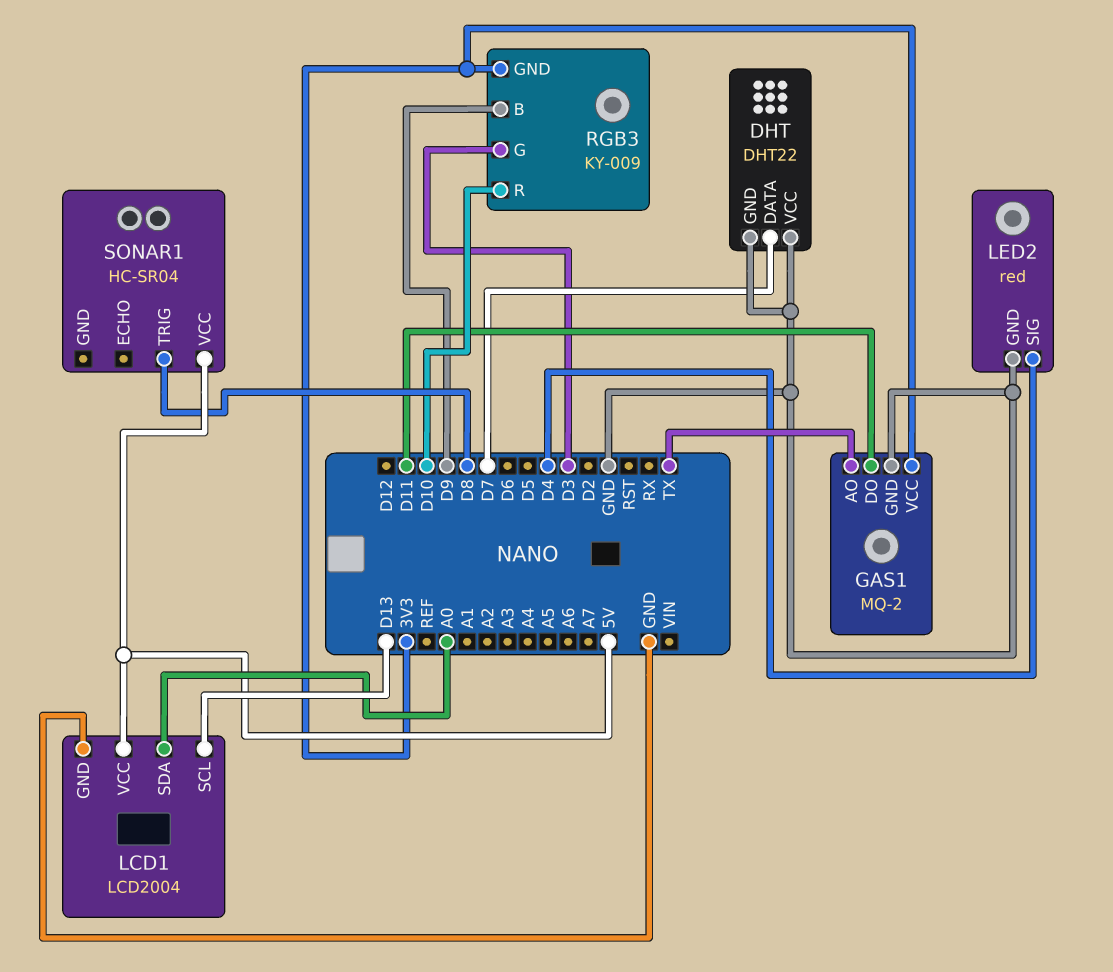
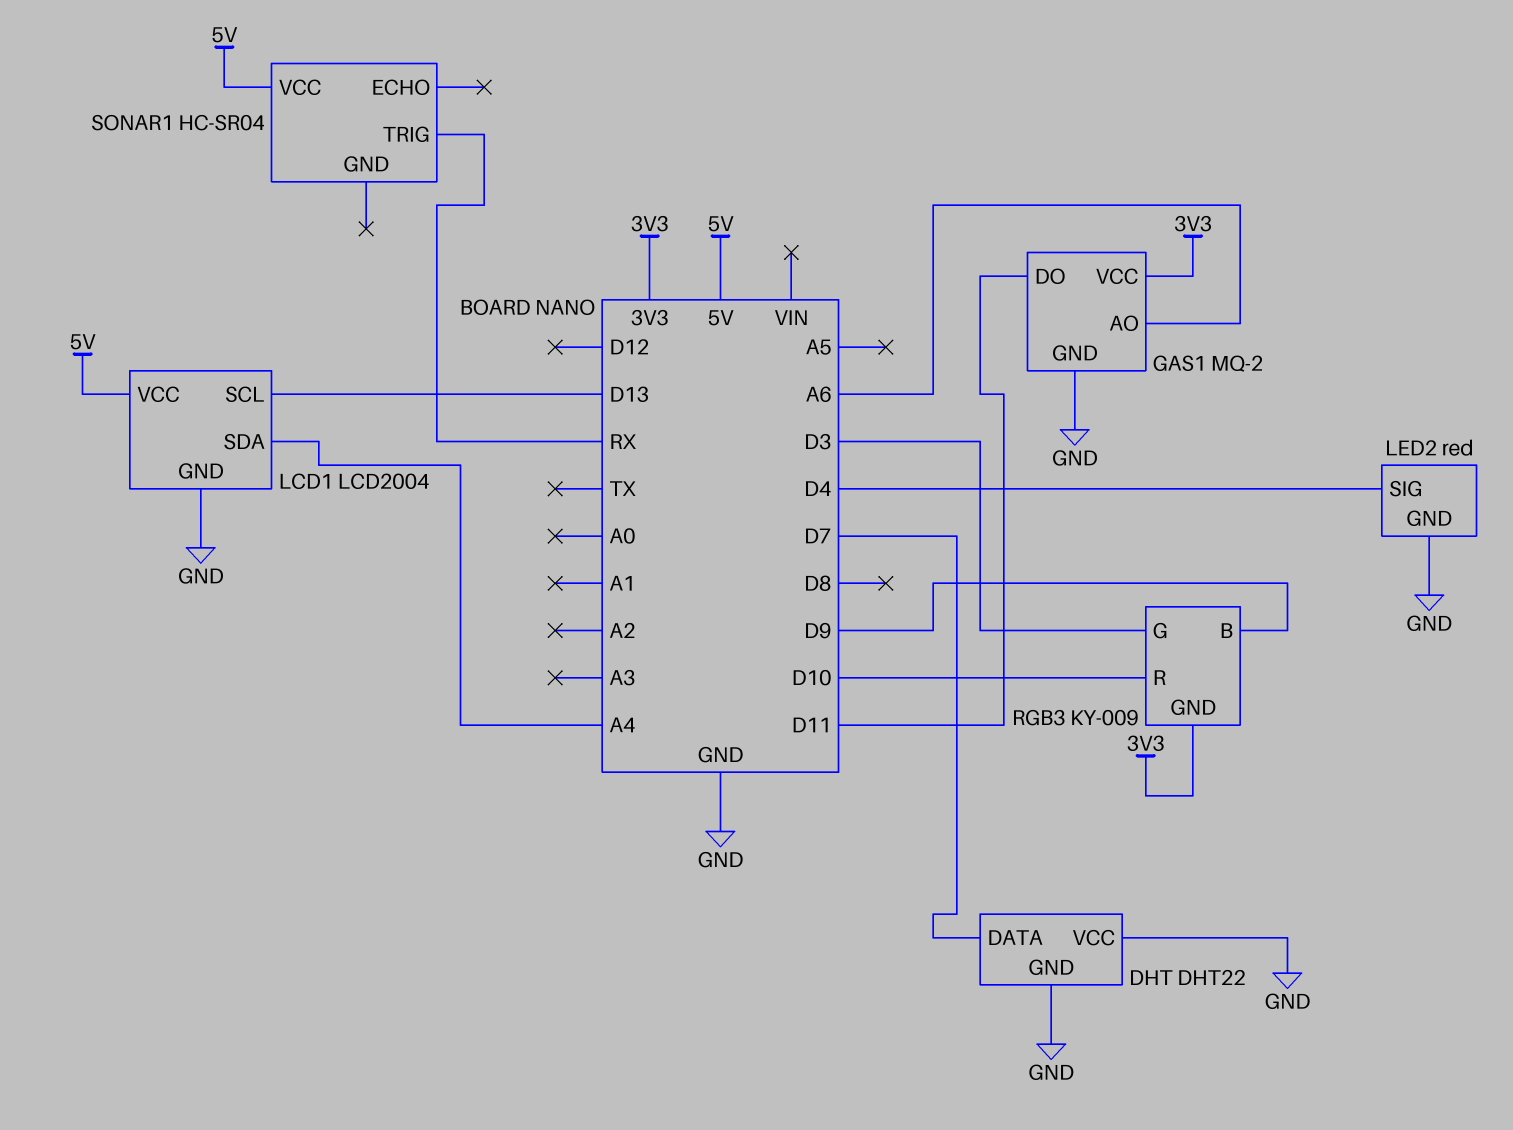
GAS1 pin AO: TX -> A6
LCD1 pin SDA: A0 -> A4
SONAR1 pin TRIG: D8 -> RX

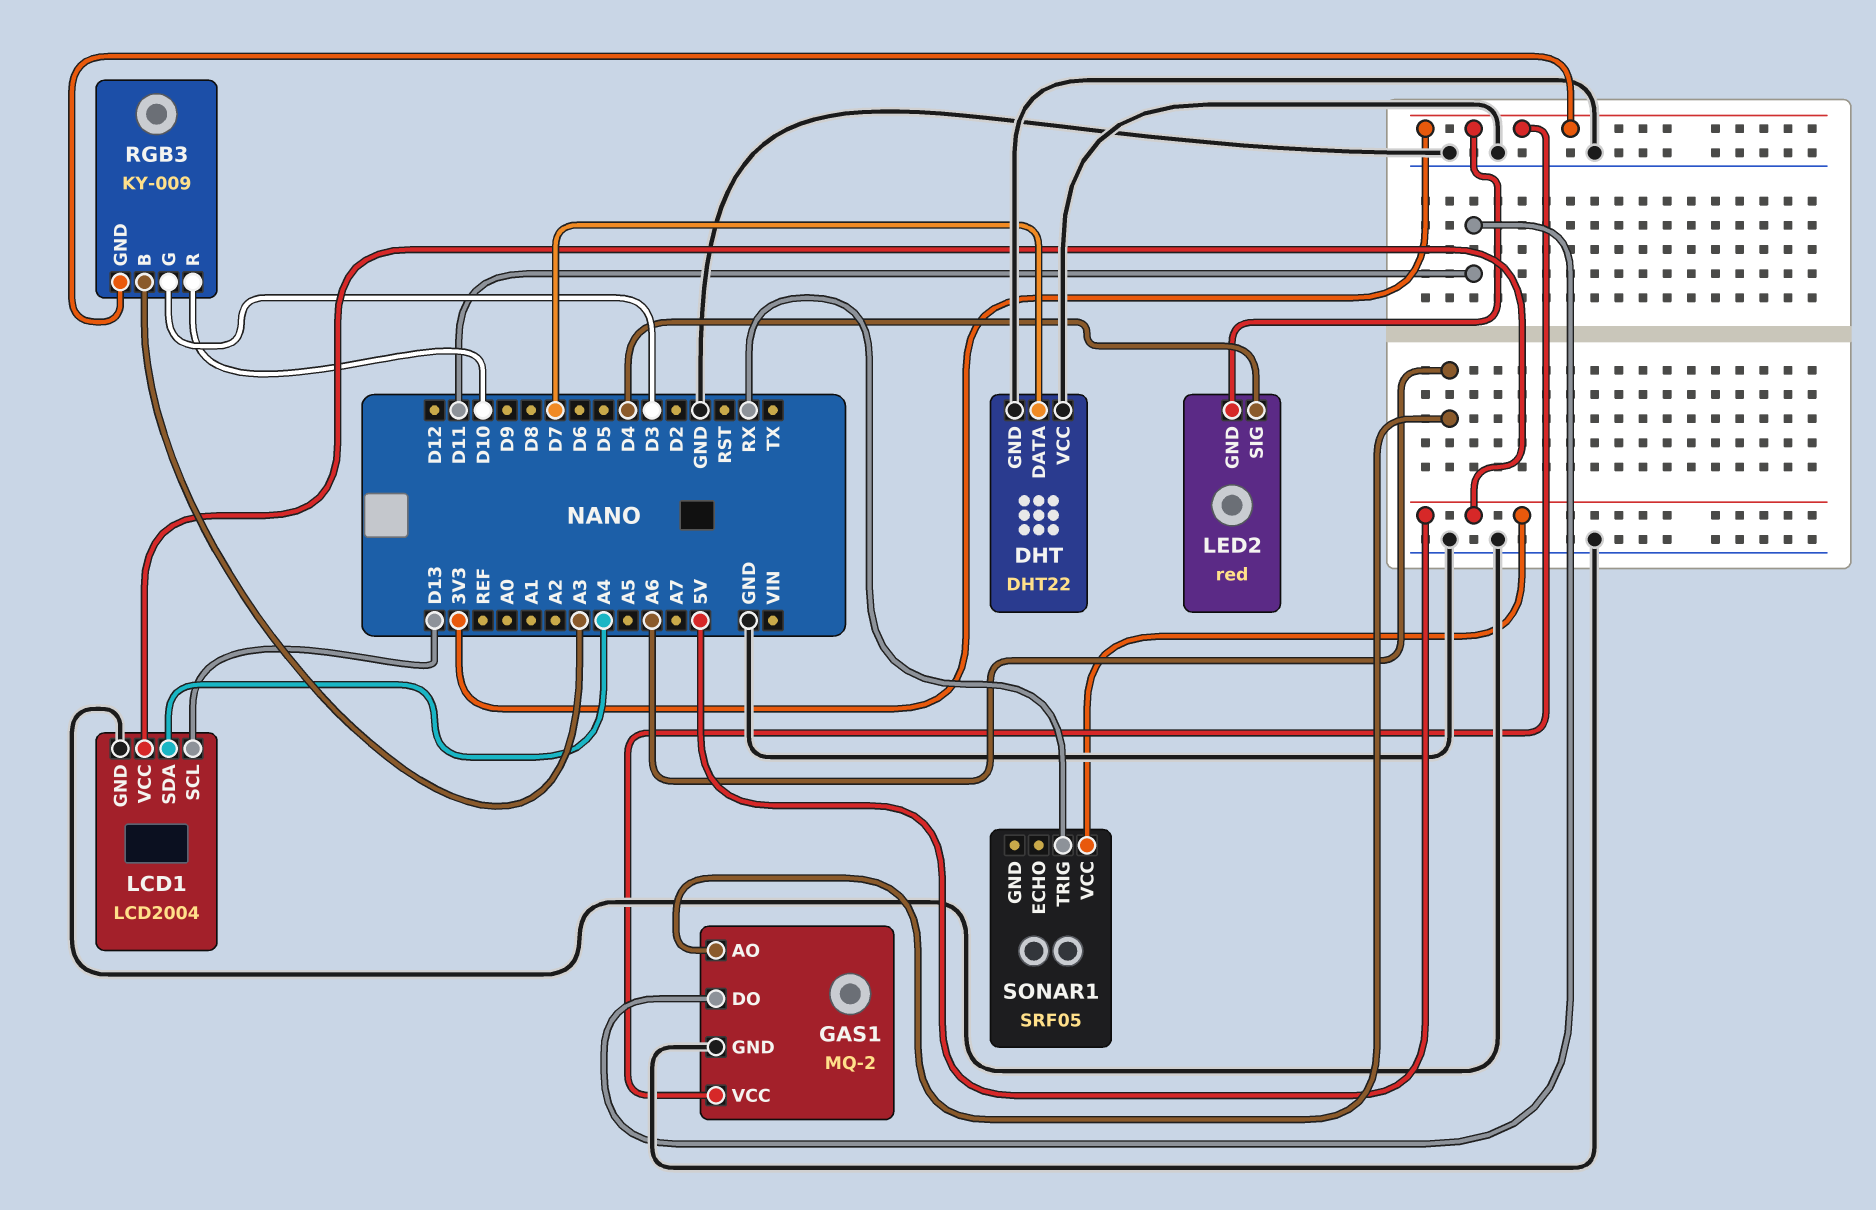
LED2 pin GND: GND -> 3V3
RGB3 pin B: D9 -> A3
SONAR1: HC-SR04 -> SRF05

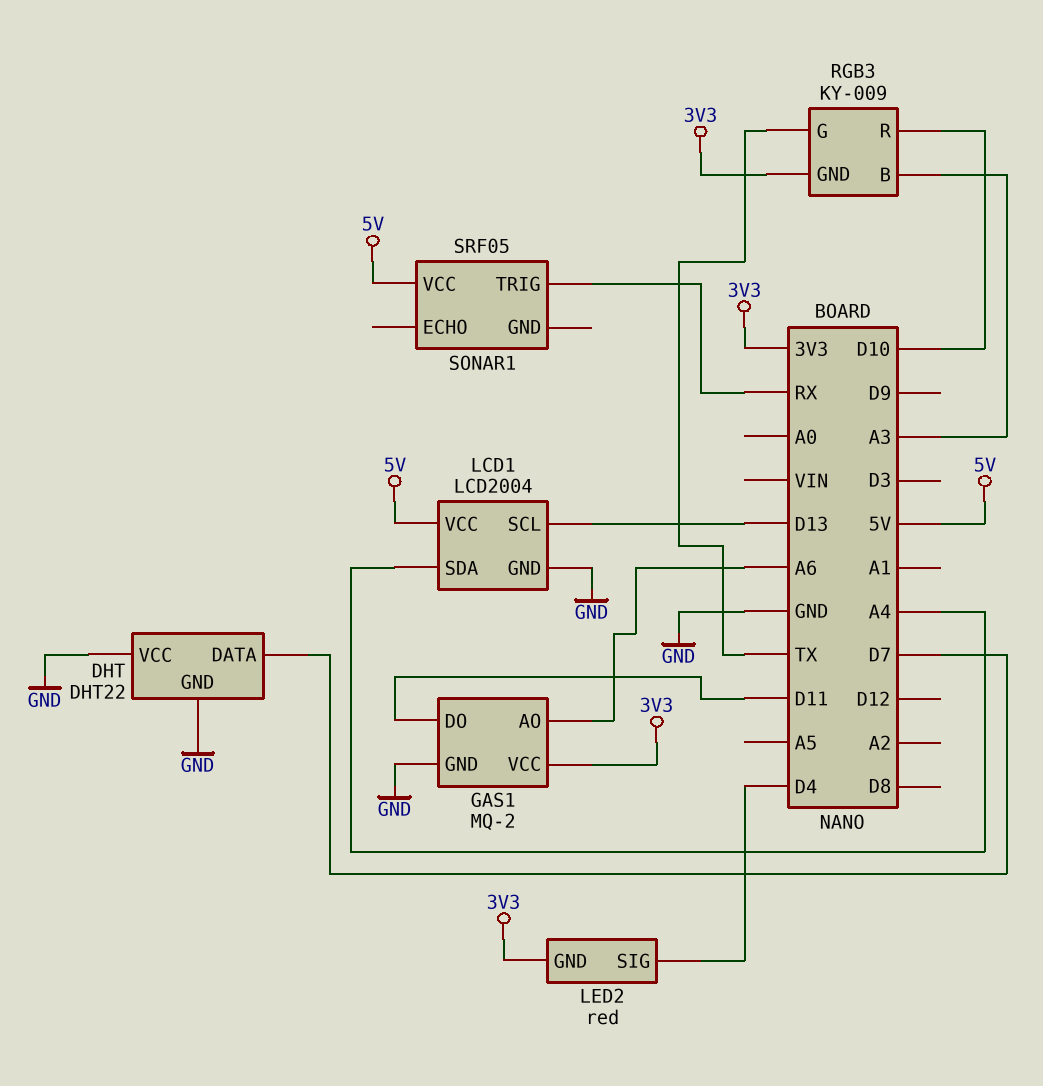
RGB3 pin G: D3 -> TX

